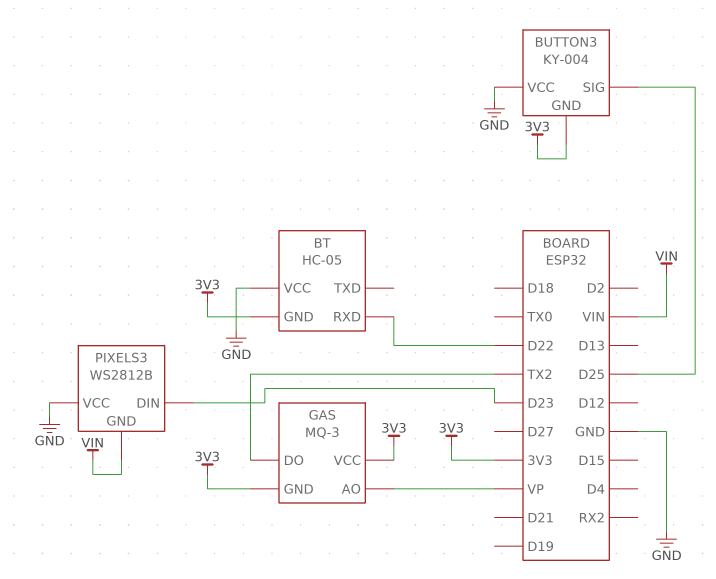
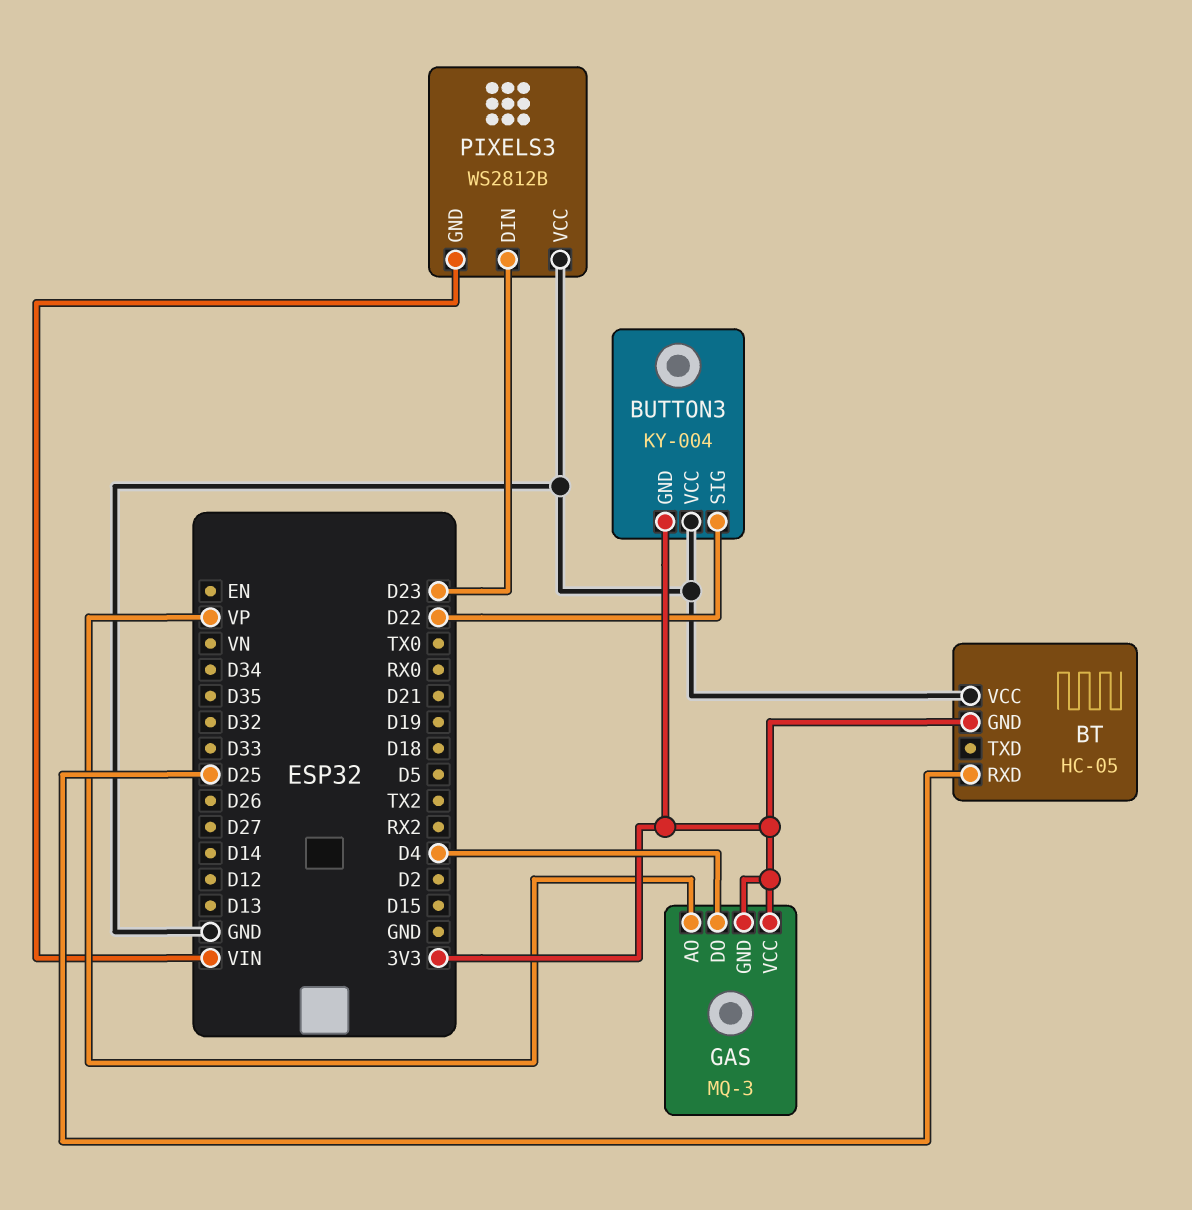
BT pin RXD: D22 -> D25
BUTTON3 pin SIG: D25 -> D22
GAS pin DO: TX2 -> D4

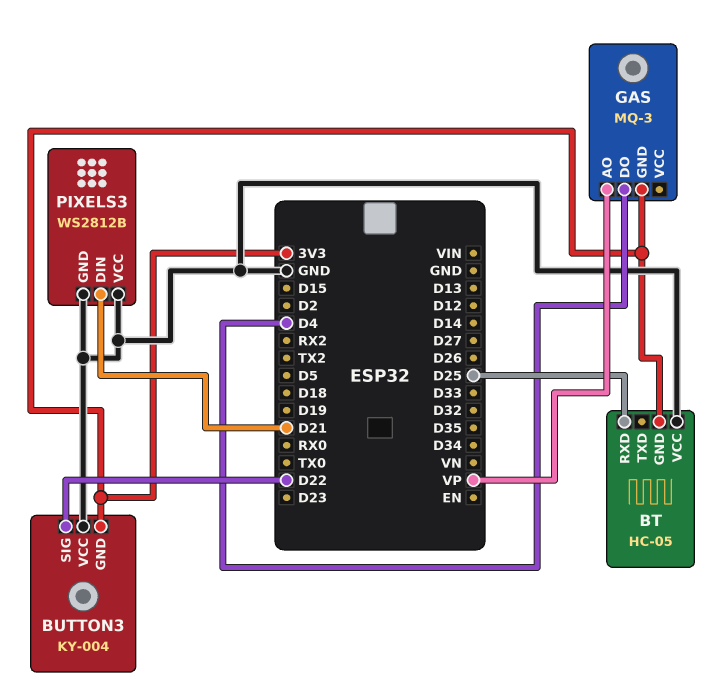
GAS pin VCC: 3V3 -> none
PIXELS3 pin DIN: D23 -> D21
PIXELS3 pin GND: VIN -> GND

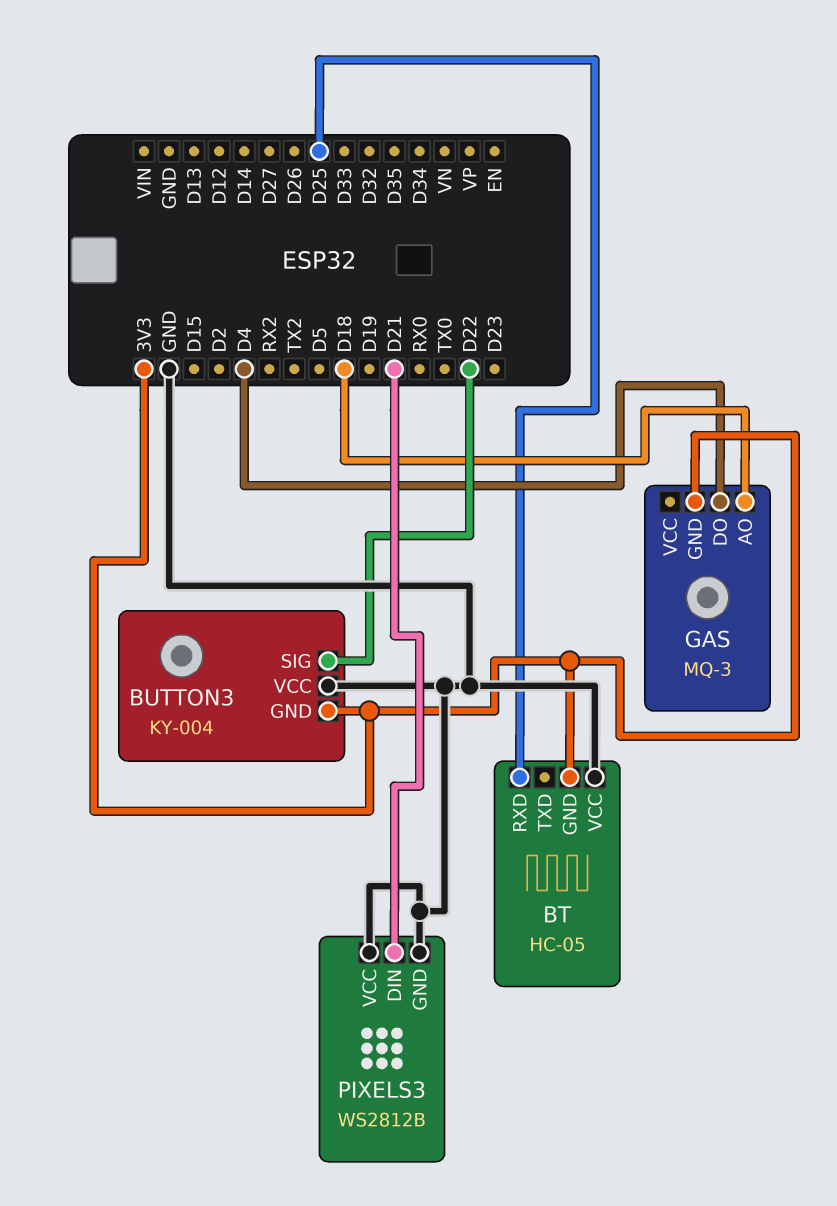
GAS pin AO: VP -> D18

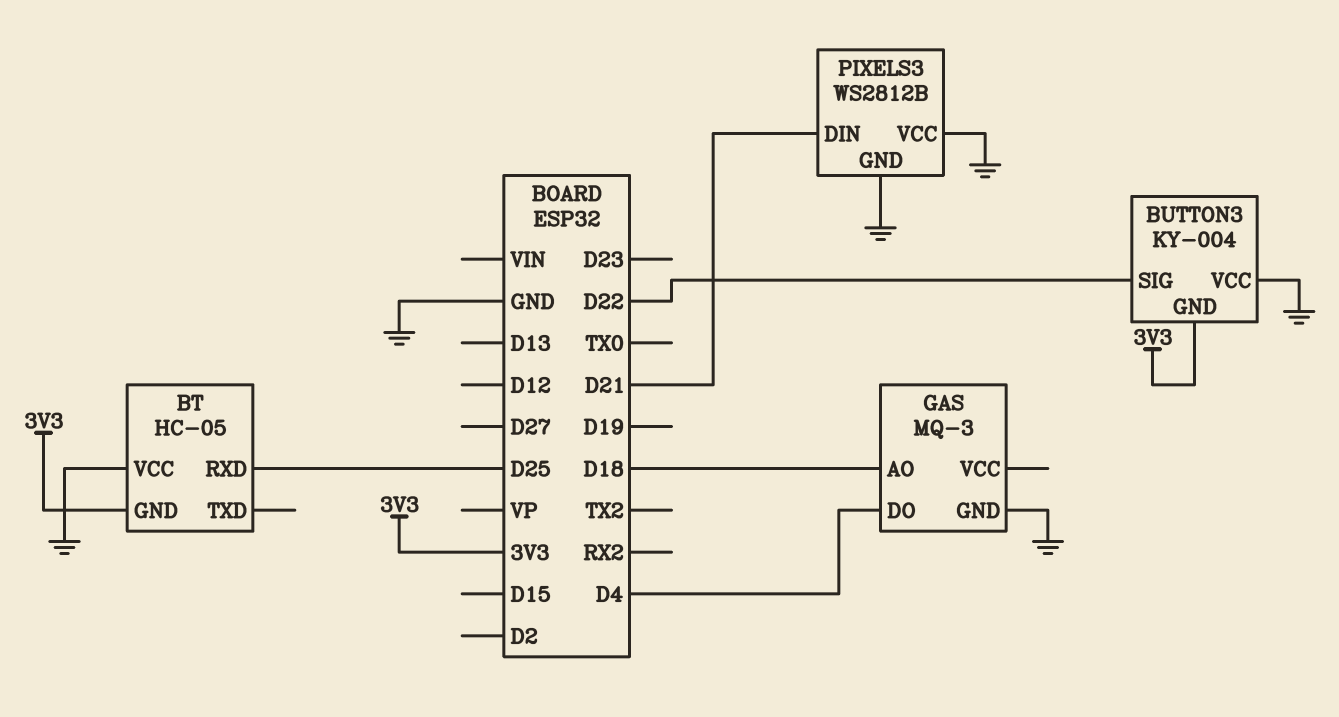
GAS pin GND: 3V3 -> GND

